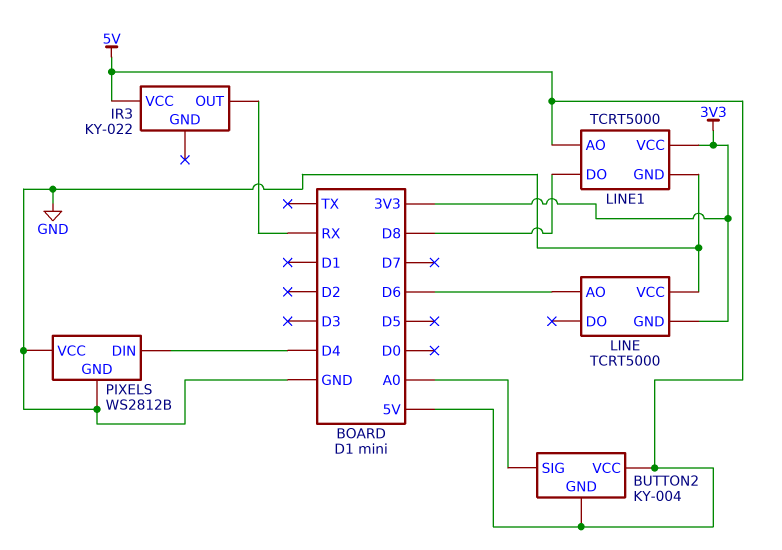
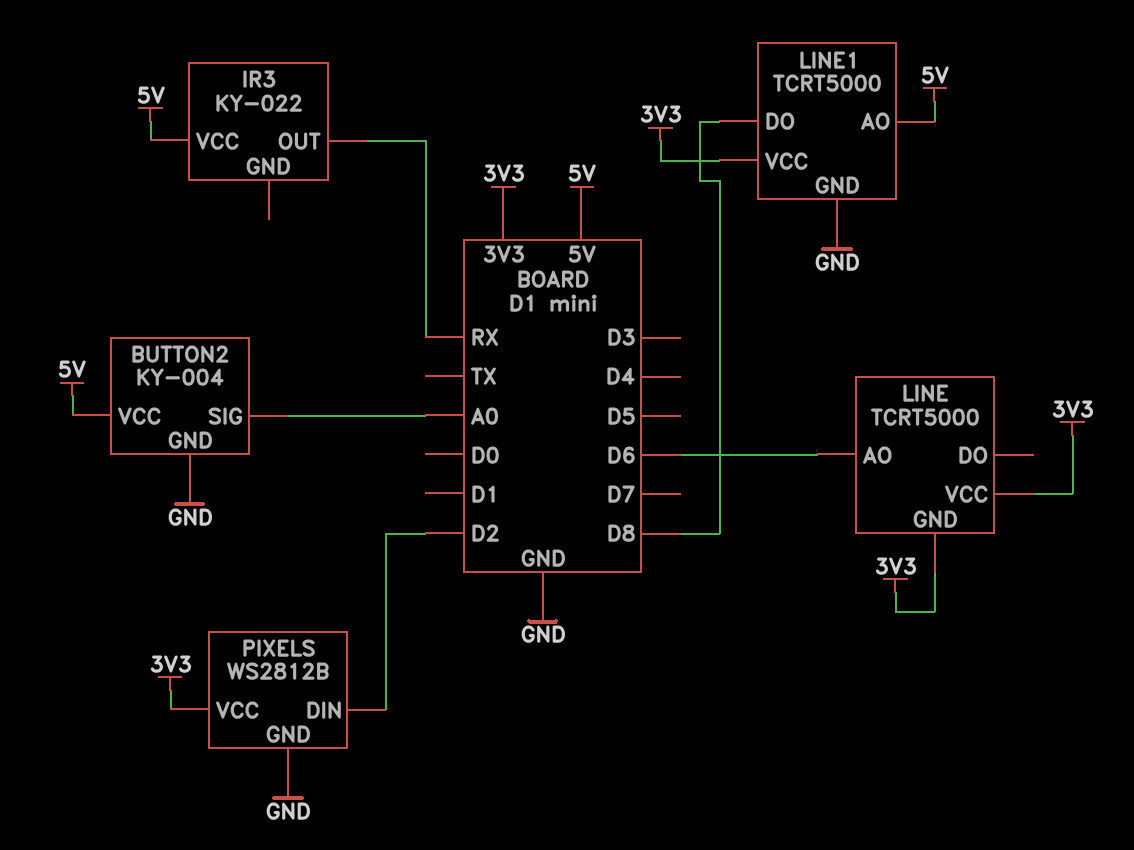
BUTTON2 pin GND: 5V -> GND
LINE pin VCC: GND -> 3V3
PIXELS pin DIN: D4 -> D2
PIXELS pin VCC: GND -> 3V3

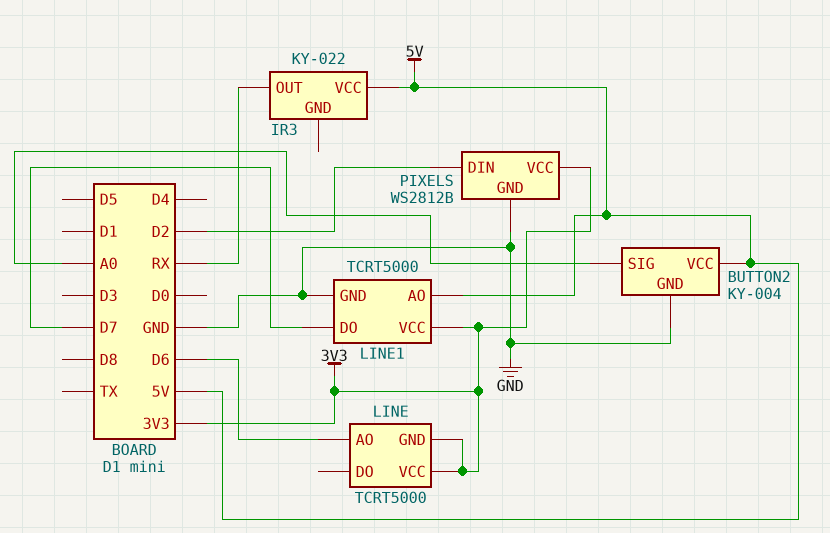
LINE1 pin DO: D8 -> D7

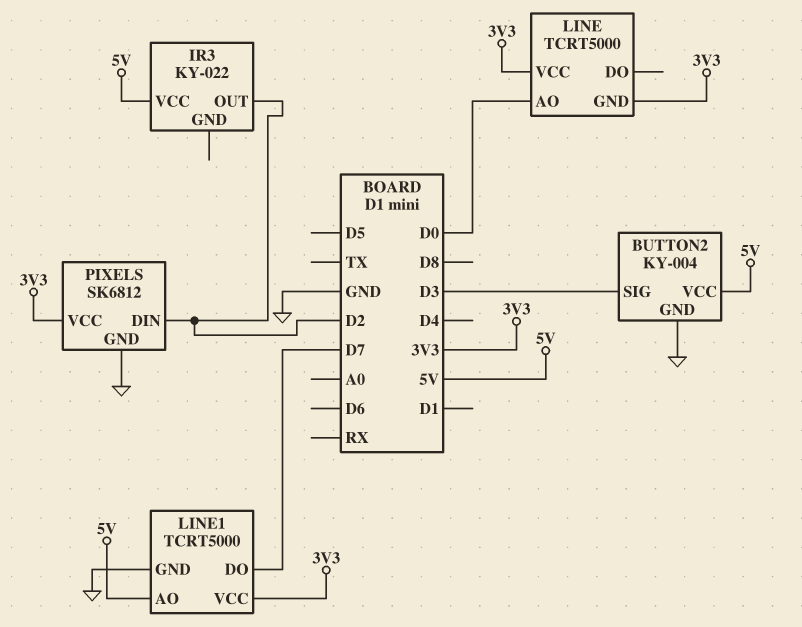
BUTTON2 pin SIG: A0 -> D3
IR3 pin OUT: RX -> D2
LINE pin AO: D6 -> D0
PIXELS: WS2812B -> SK6812

